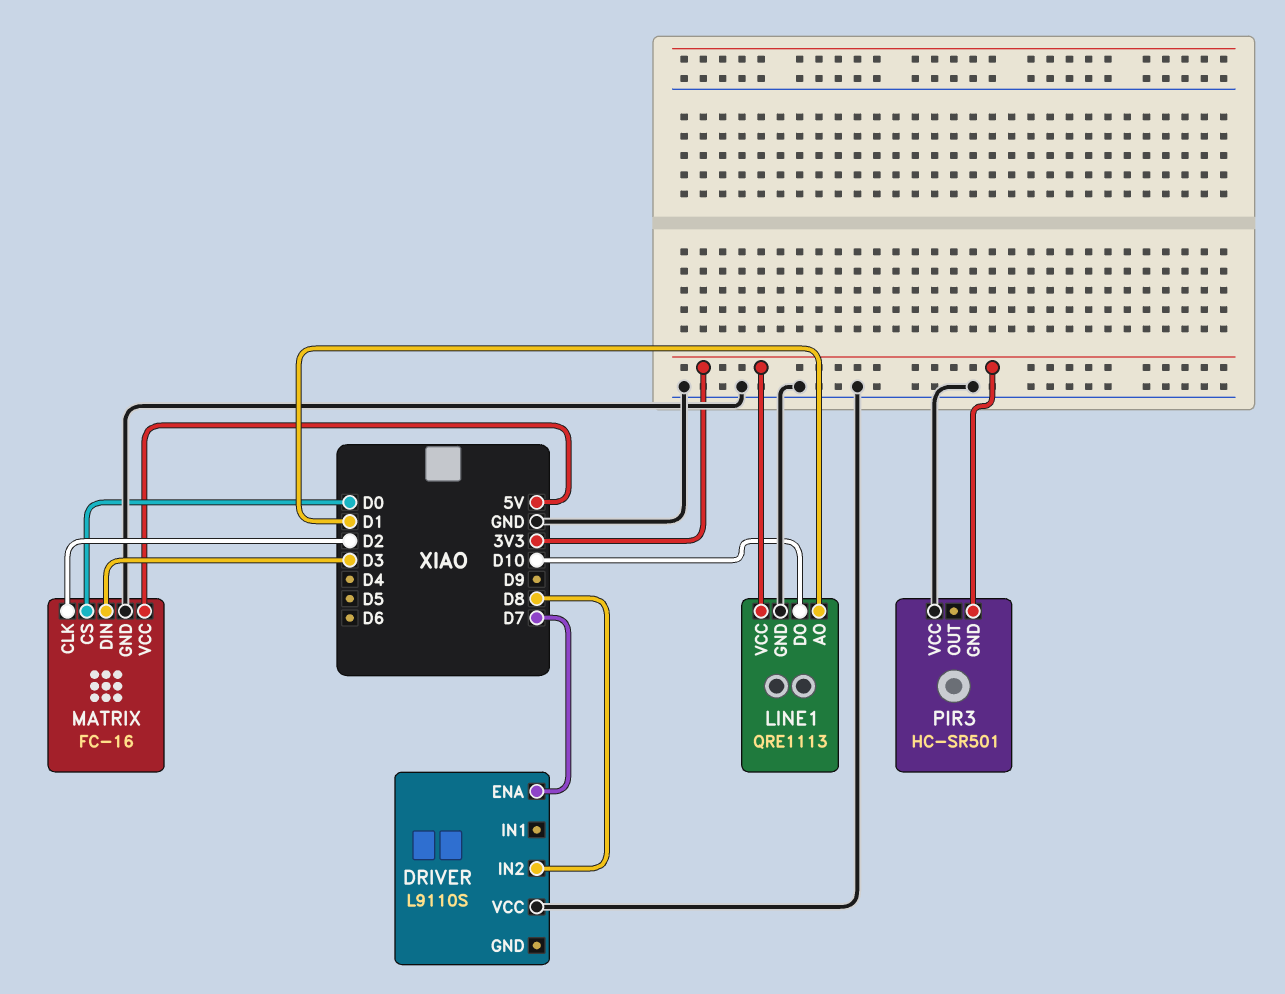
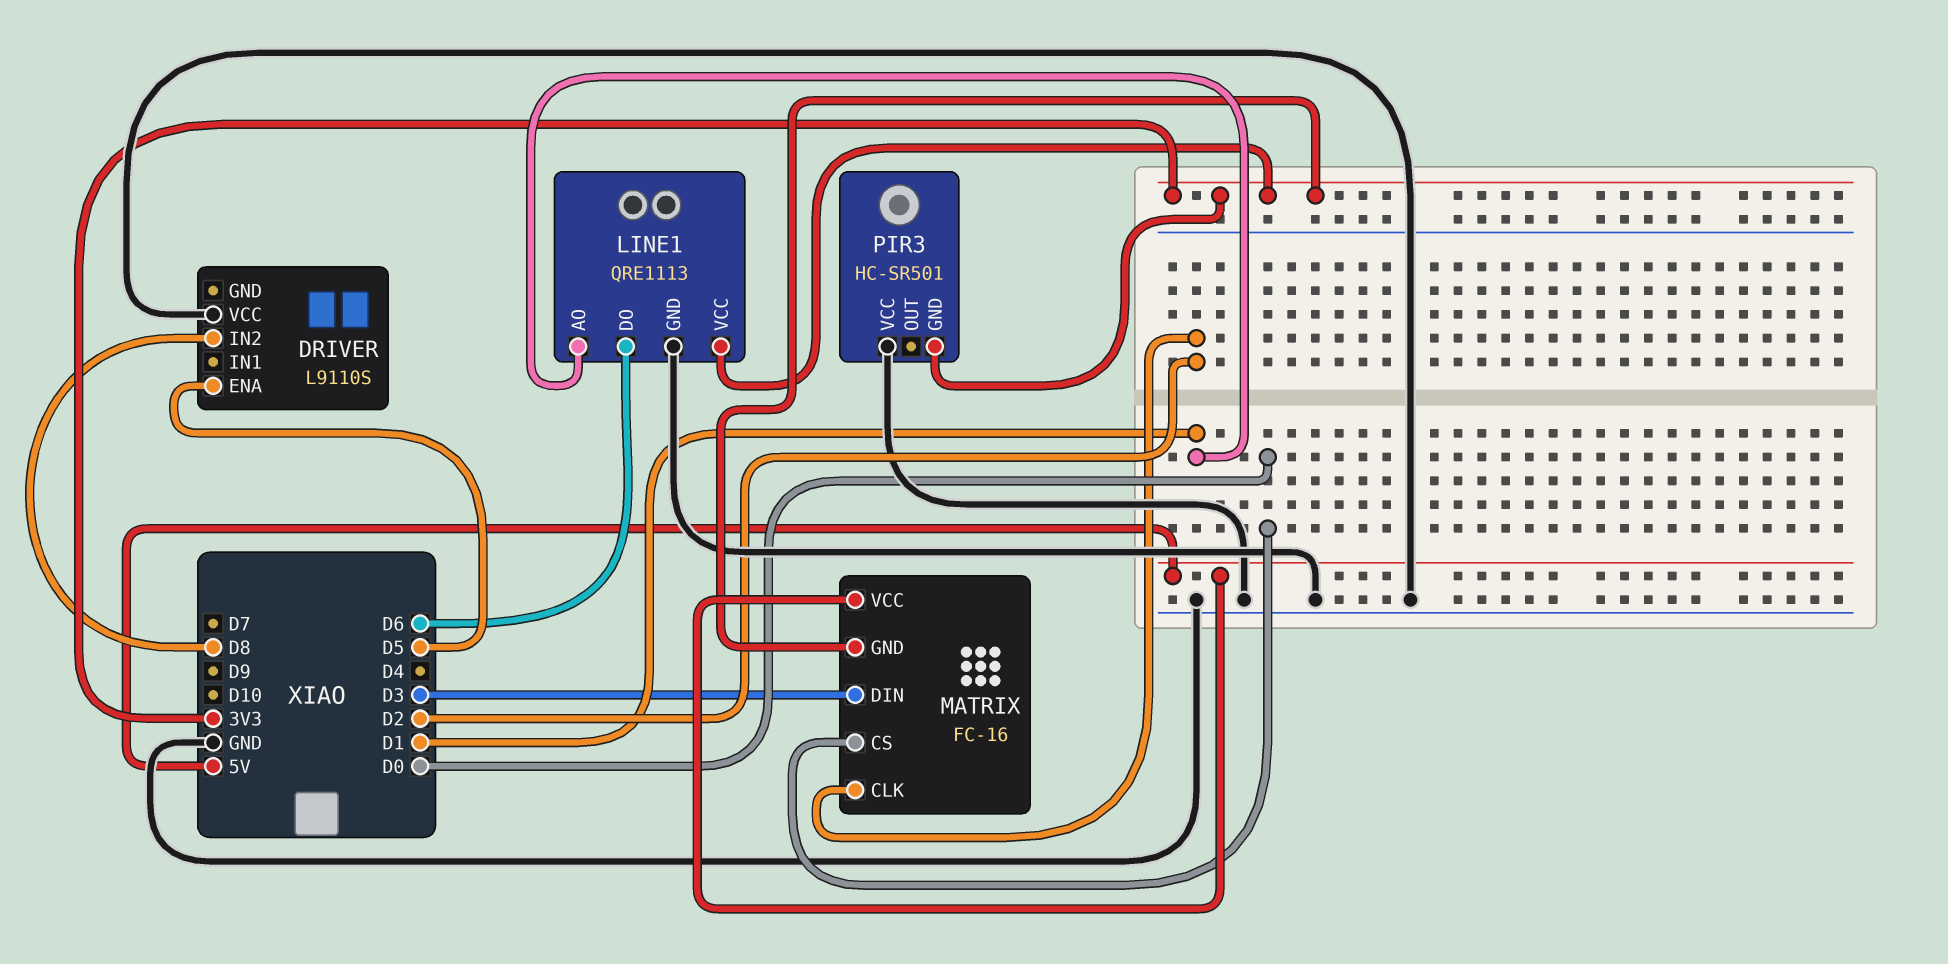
DRIVER pin ENA: D7 -> D5
LINE1 pin DO: D10 -> D6
MATRIX pin GND: GND -> 3V3

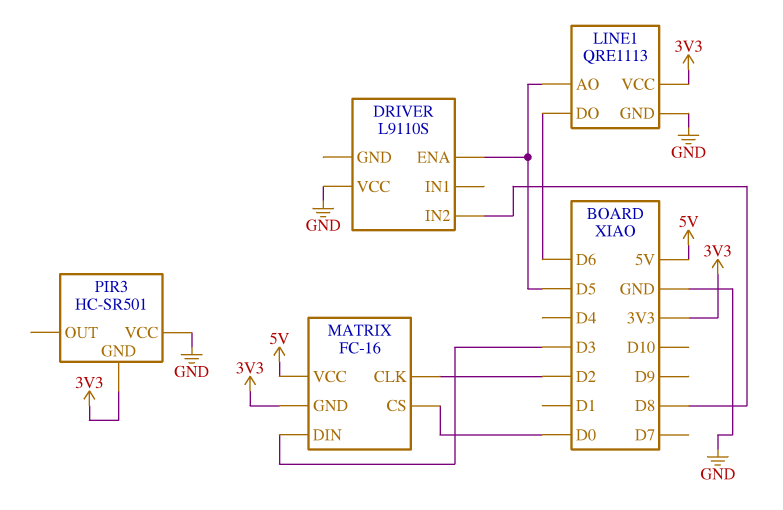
LINE1 pin AO: D1 -> D5

